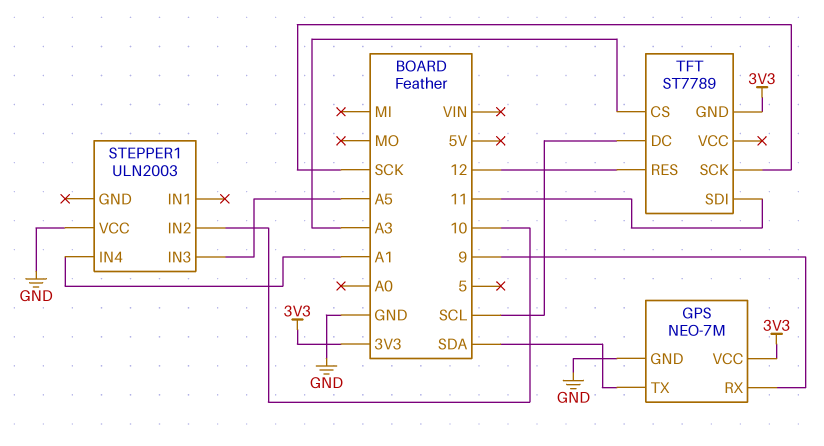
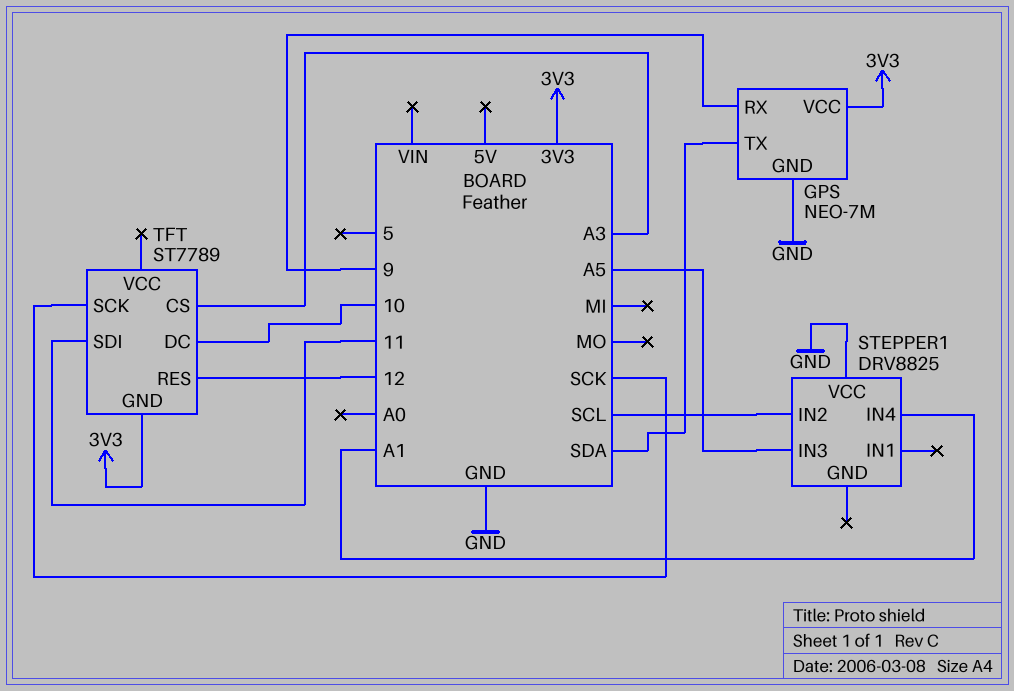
STEPPER1: ULN2003 -> DRV8825
STEPPER1 pin IN2: 10 -> SCL
TFT pin DC: SCL -> 10

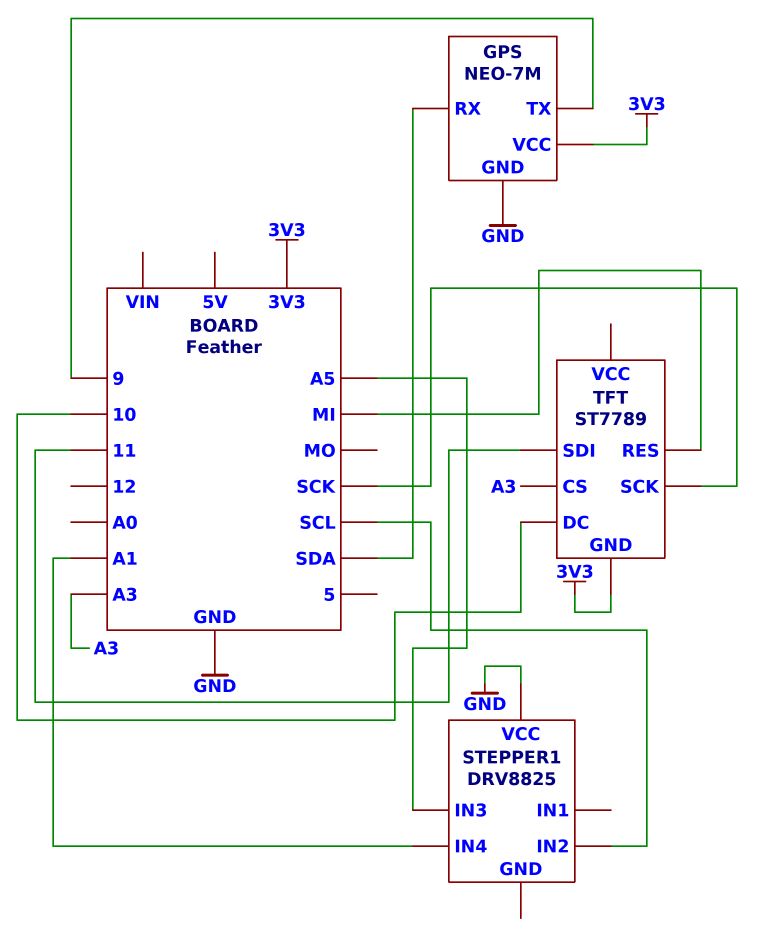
GPS pin RX: 9 -> SDA
GPS pin TX: SDA -> 9
TFT pin RES: 12 -> MI

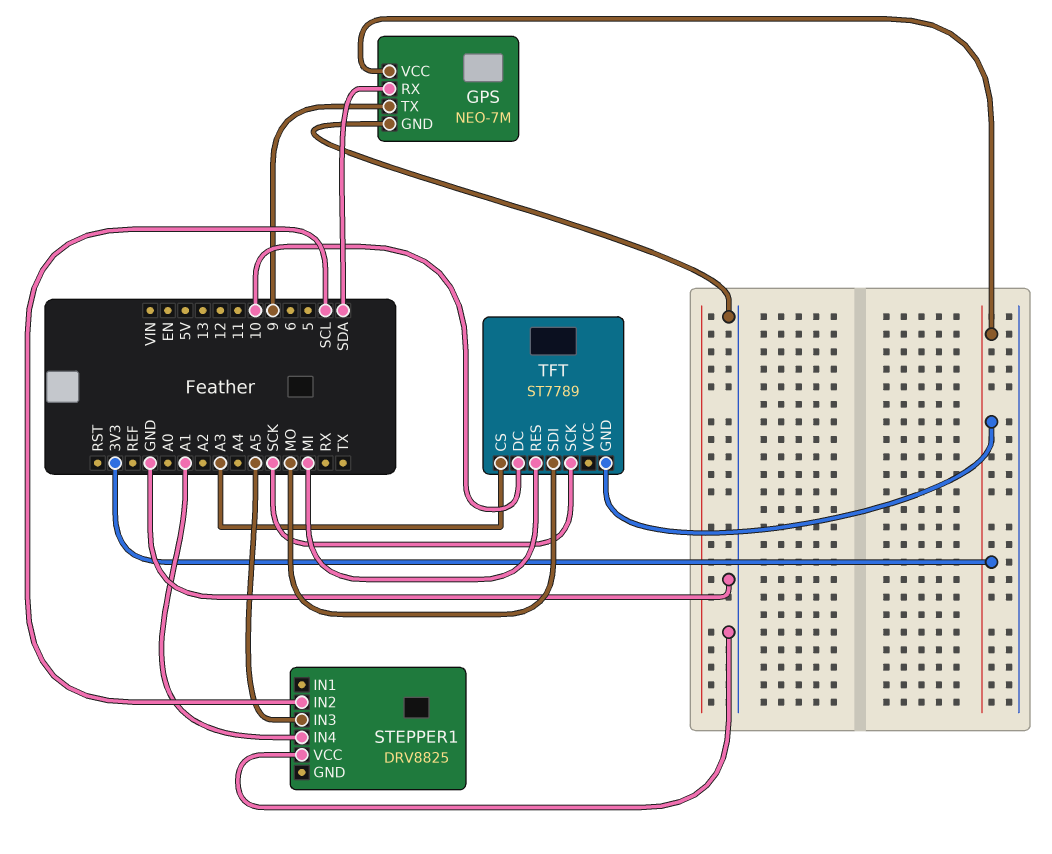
TFT pin SDI: 11 -> MO

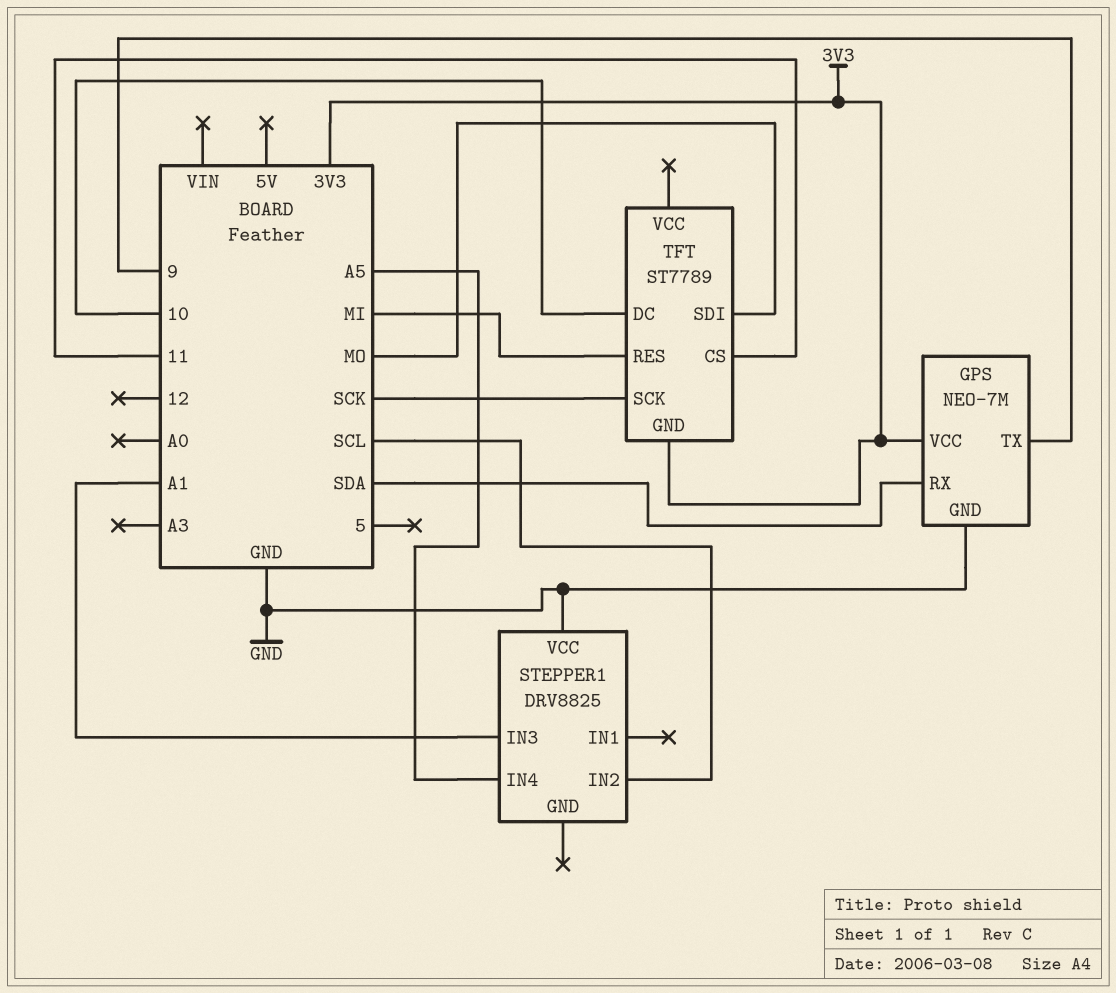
STEPPER1 pin IN3: A5 -> A1
STEPPER1 pin IN4: A1 -> A5
TFT pin CS: A3 -> 11

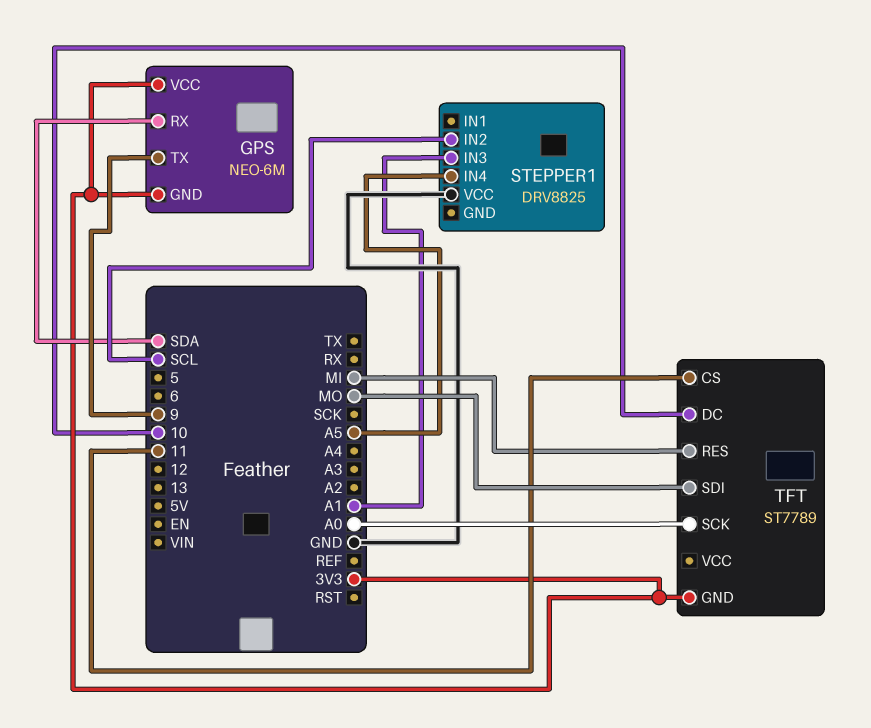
GPS: NEO-7M -> NEO-6M
GPS pin GND: GND -> 3V3
TFT pin SCK: SCK -> A0

